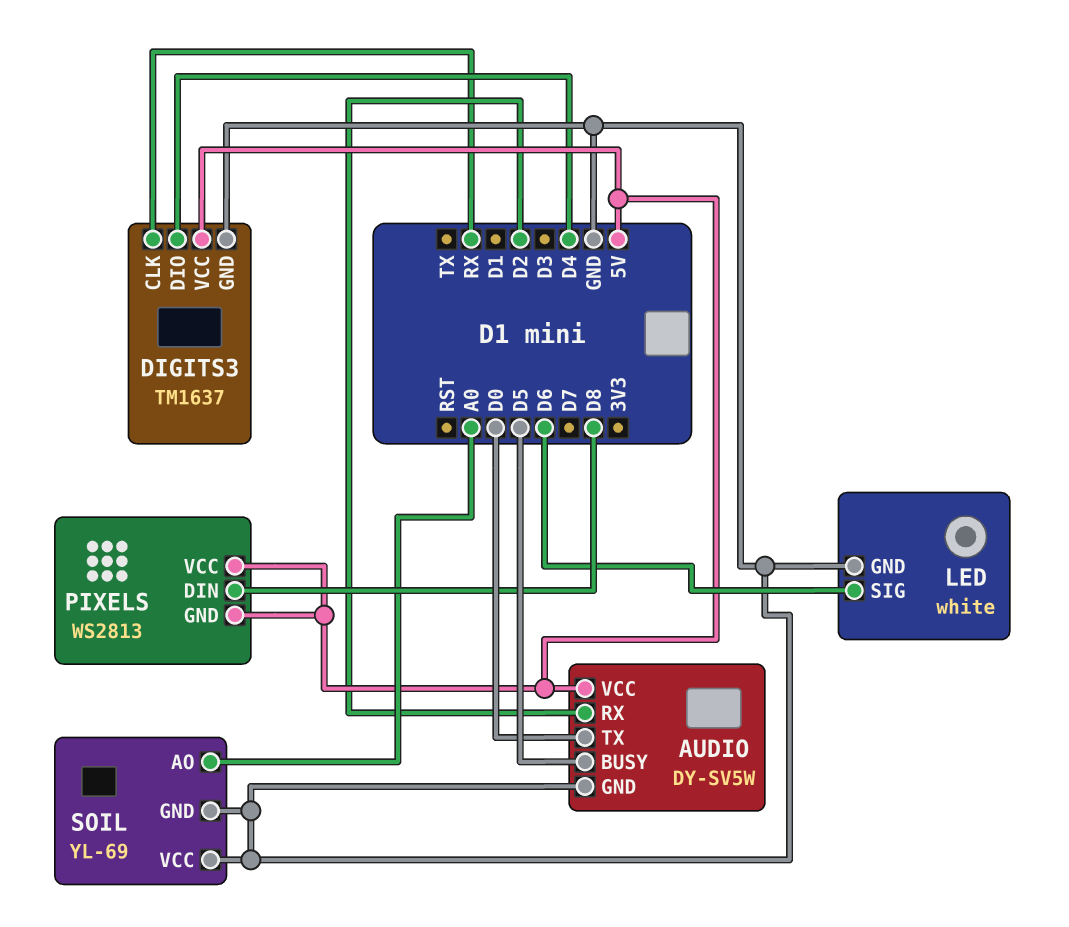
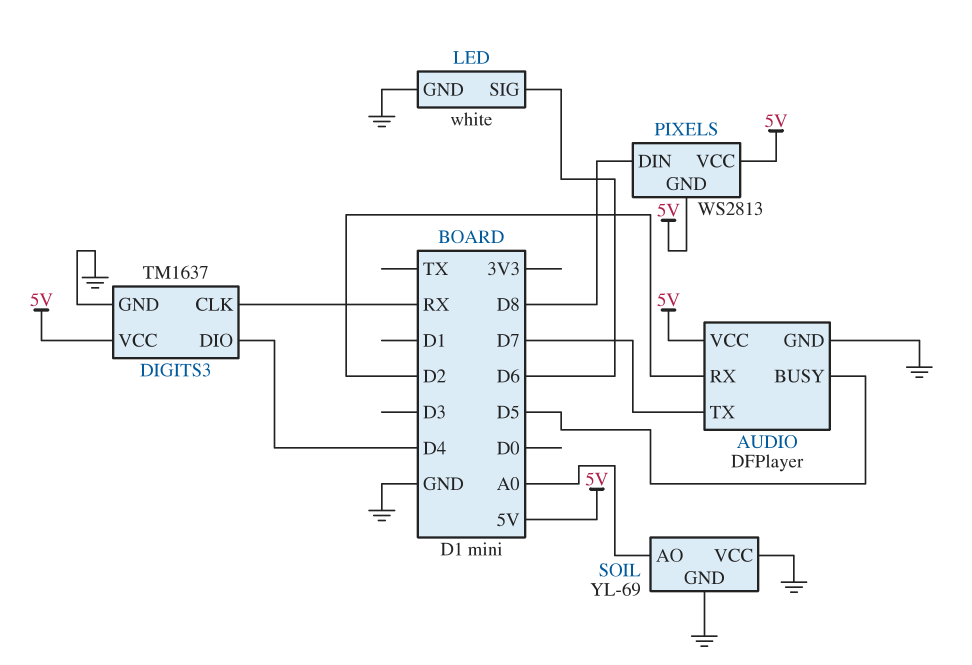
AUDIO: DY-SV5W -> DFPlayer
AUDIO pin TX: D0 -> D7

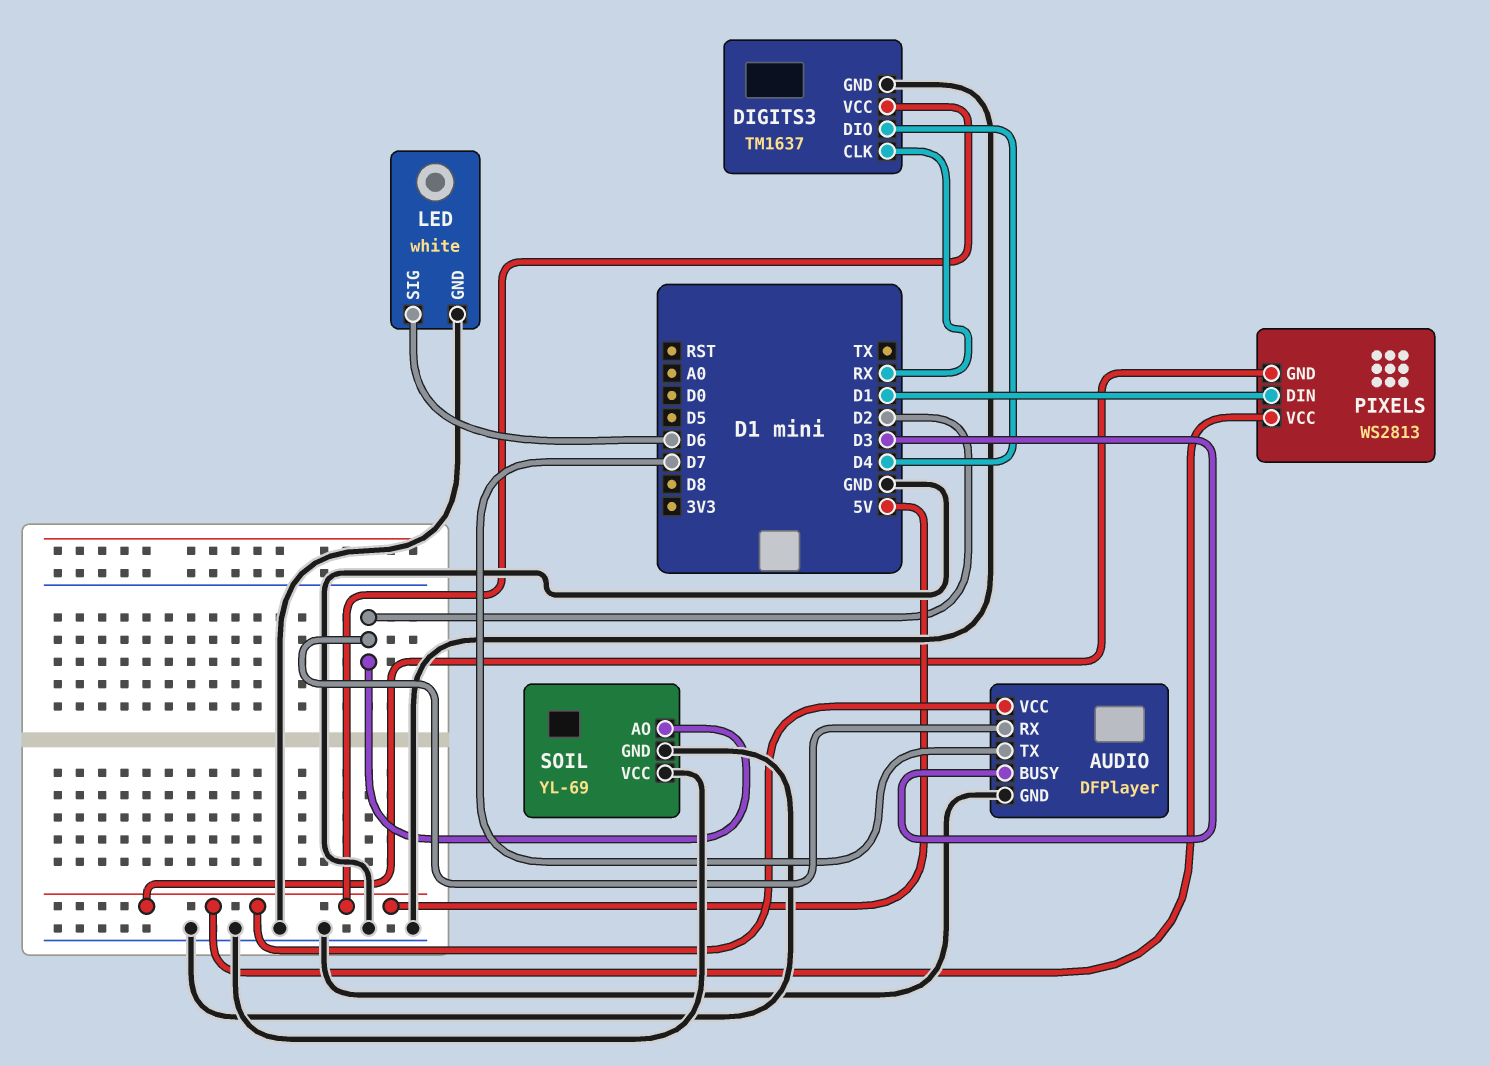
AUDIO pin BUSY: D5 -> D3
PIXELS pin DIN: D8 -> D1
SOIL pin AO: A0 -> D2

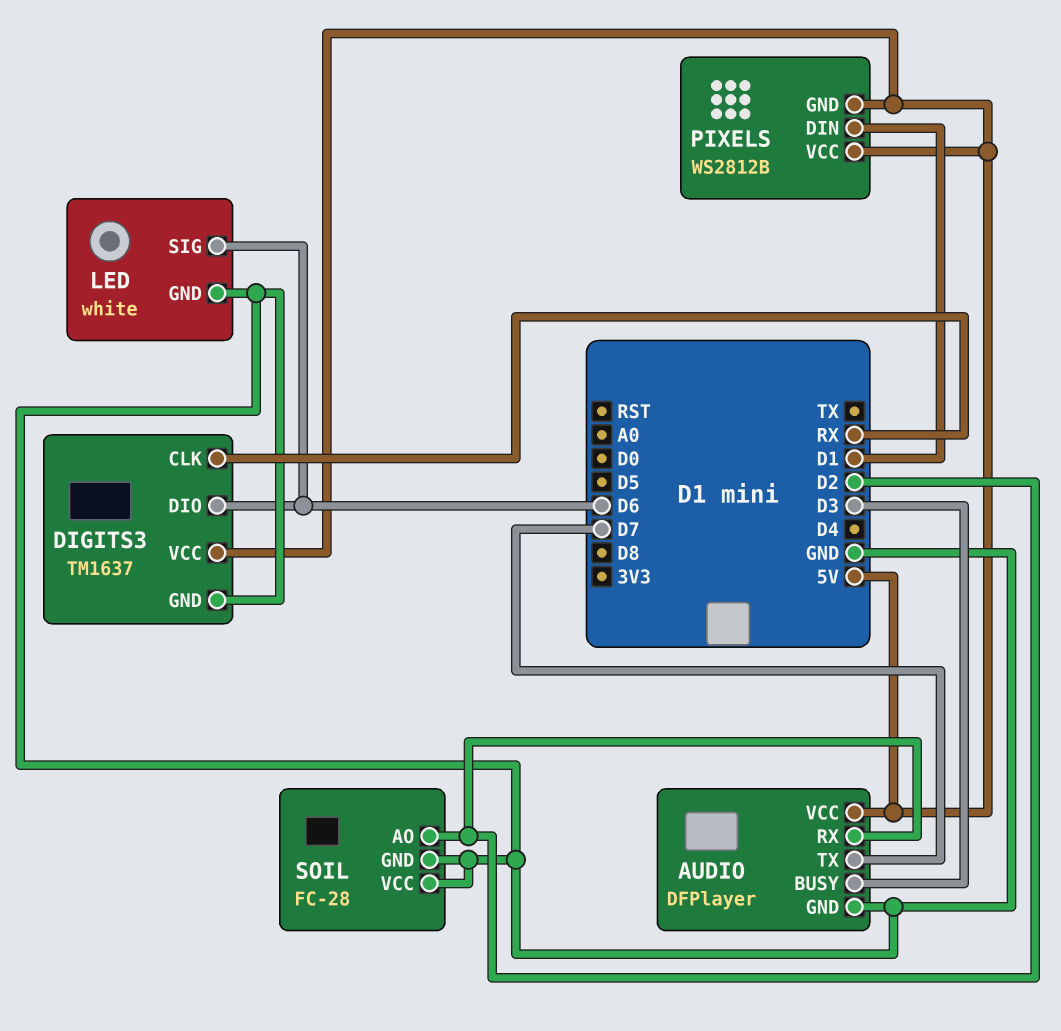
DIGITS3 pin DIO: D4 -> D6
PIXELS: WS2813 -> WS2812B
SOIL: YL-69 -> FC-28

